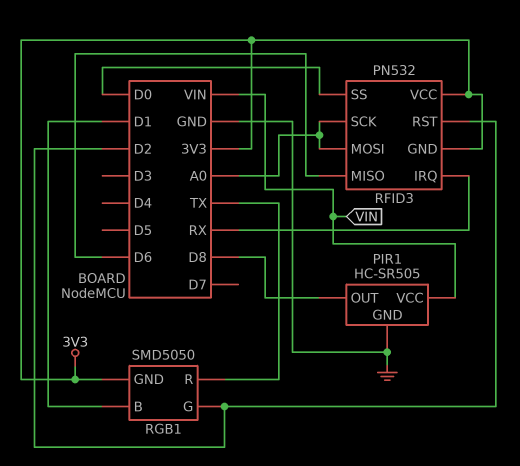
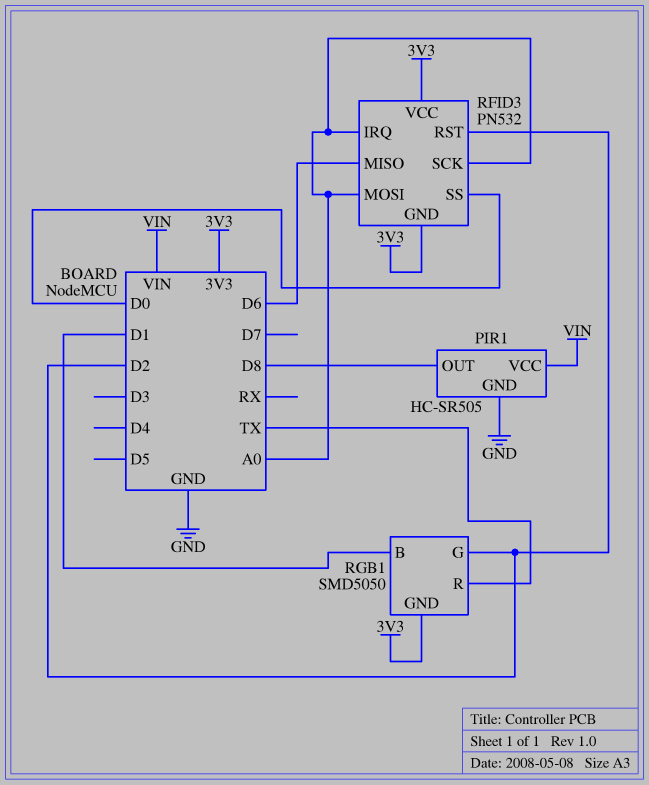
RFID3 pin IRQ: RX -> A0

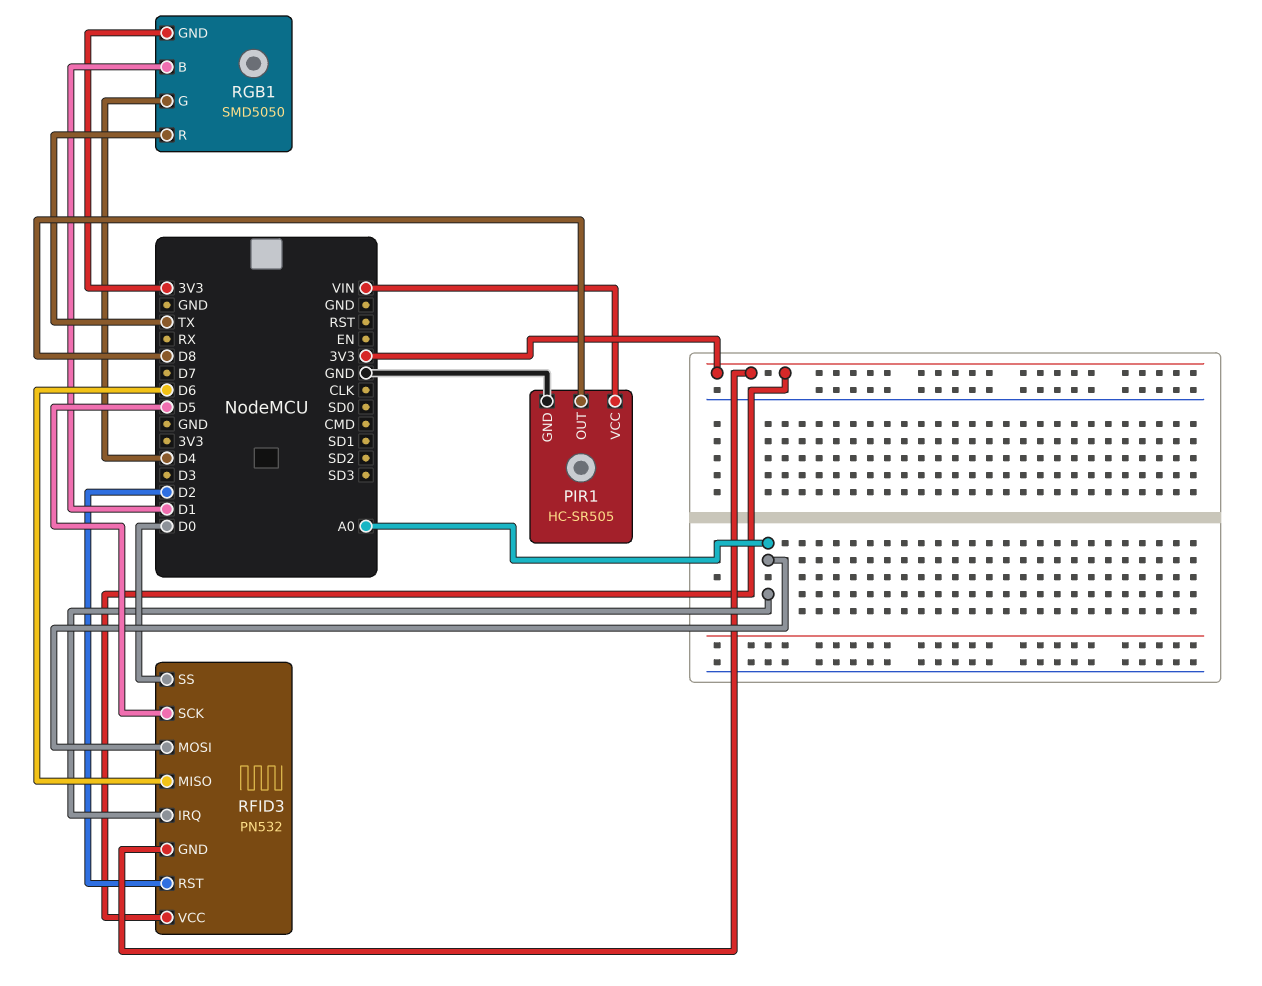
RFID3 pin SCK: A0 -> D5
RGB1 pin G: D2 -> D4

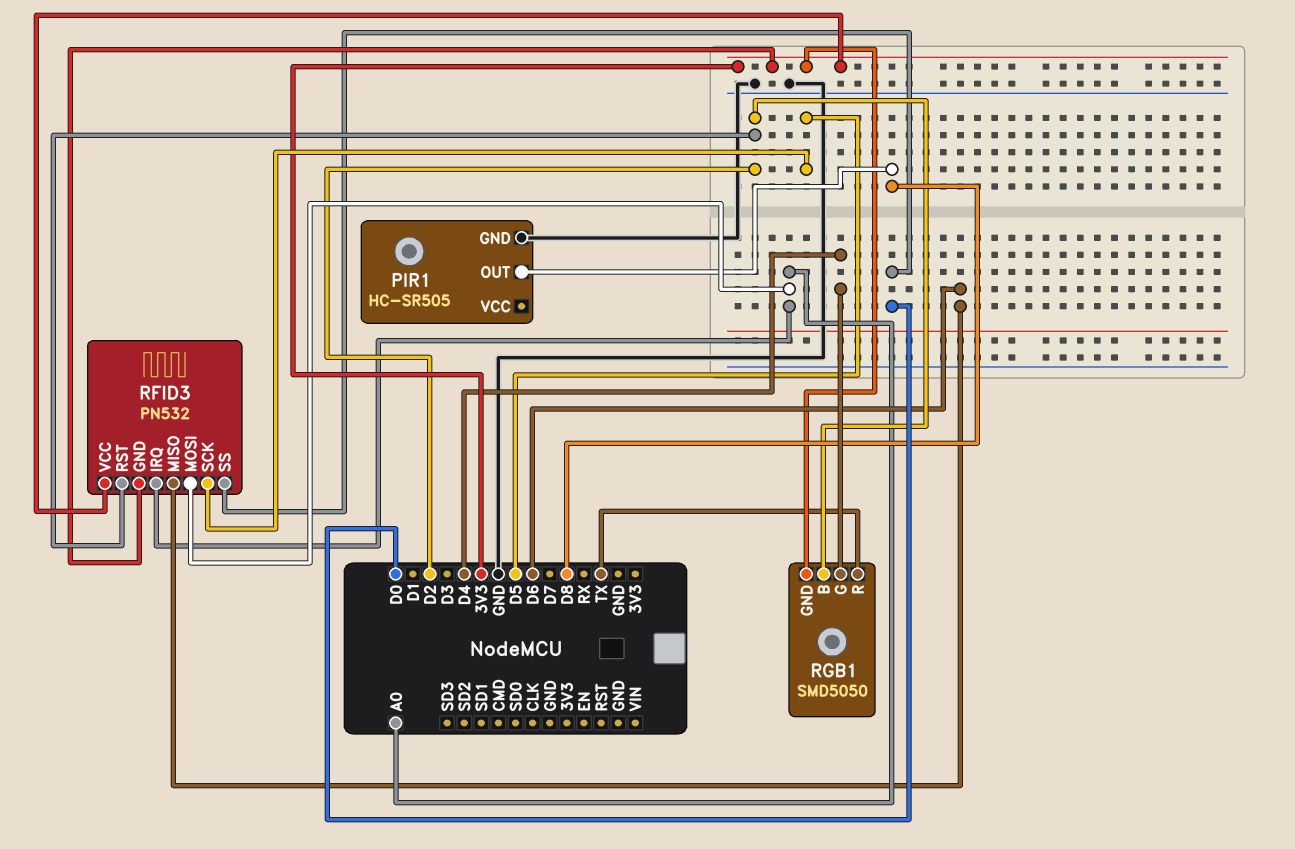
PIR1 pin VCC: VIN -> none
RGB1 pin B: D1 -> D2

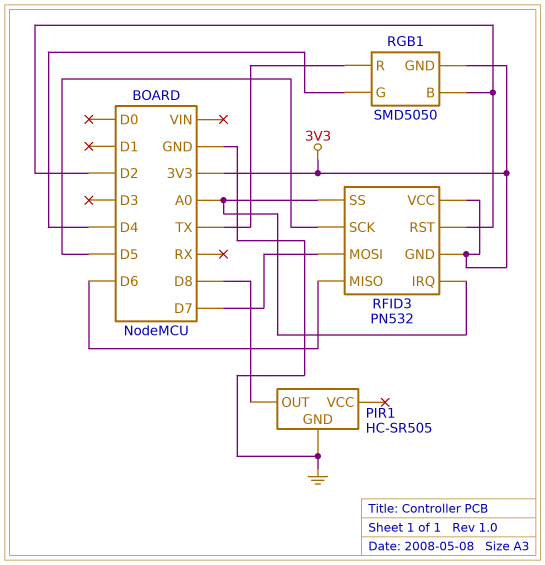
RFID3 pin MOSI: A0 -> D7
RFID3 pin SS: D0 -> A0

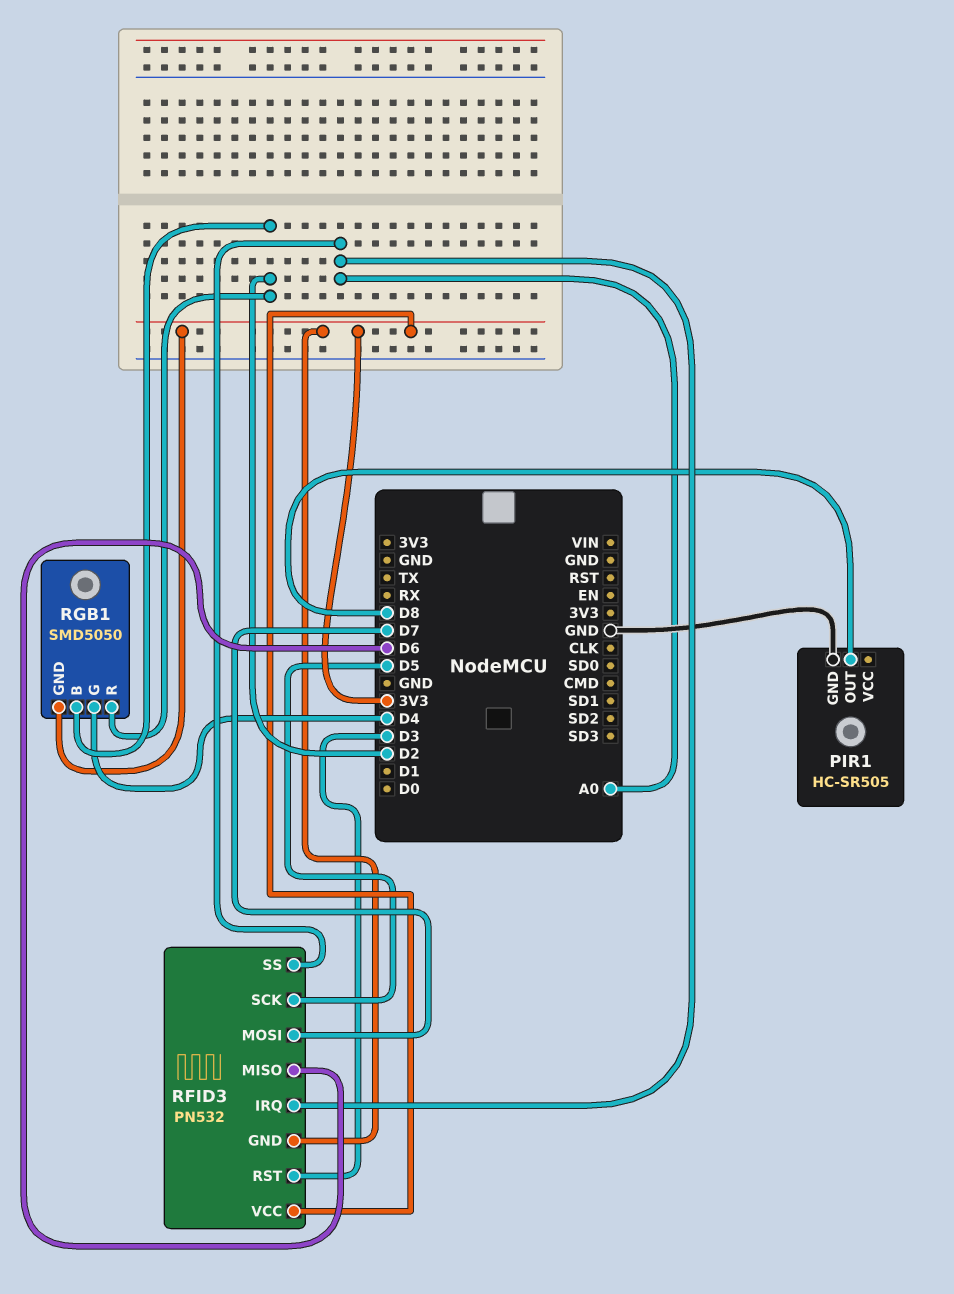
RFID3 pin RST: D2 -> D3
RGB1 pin R: TX -> D2

